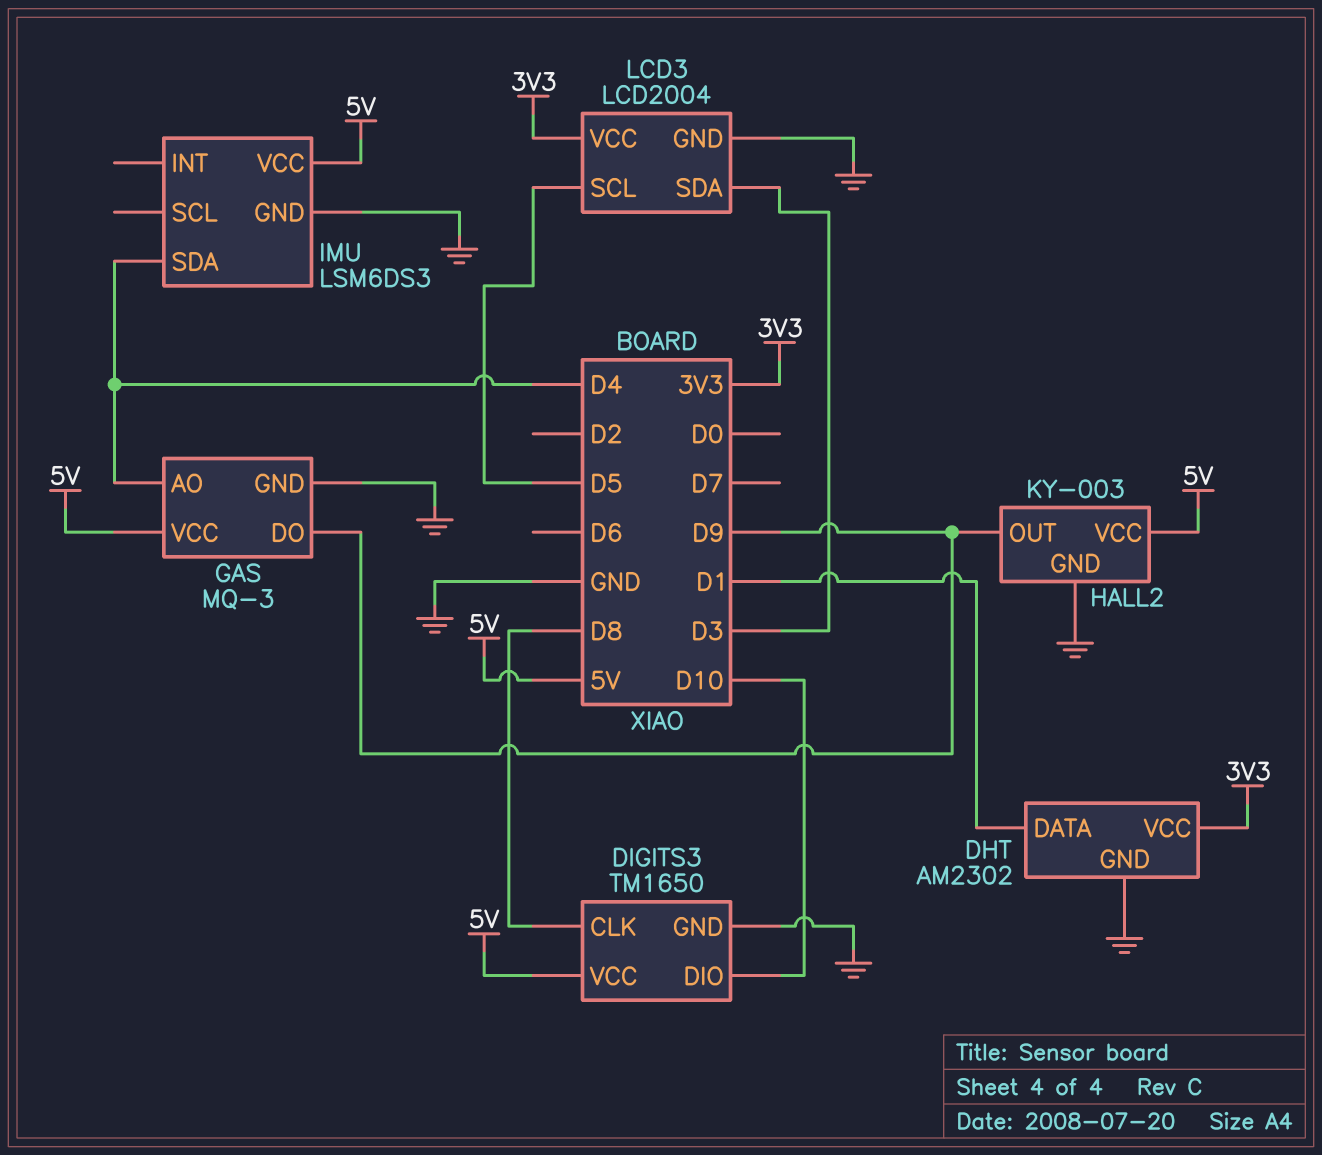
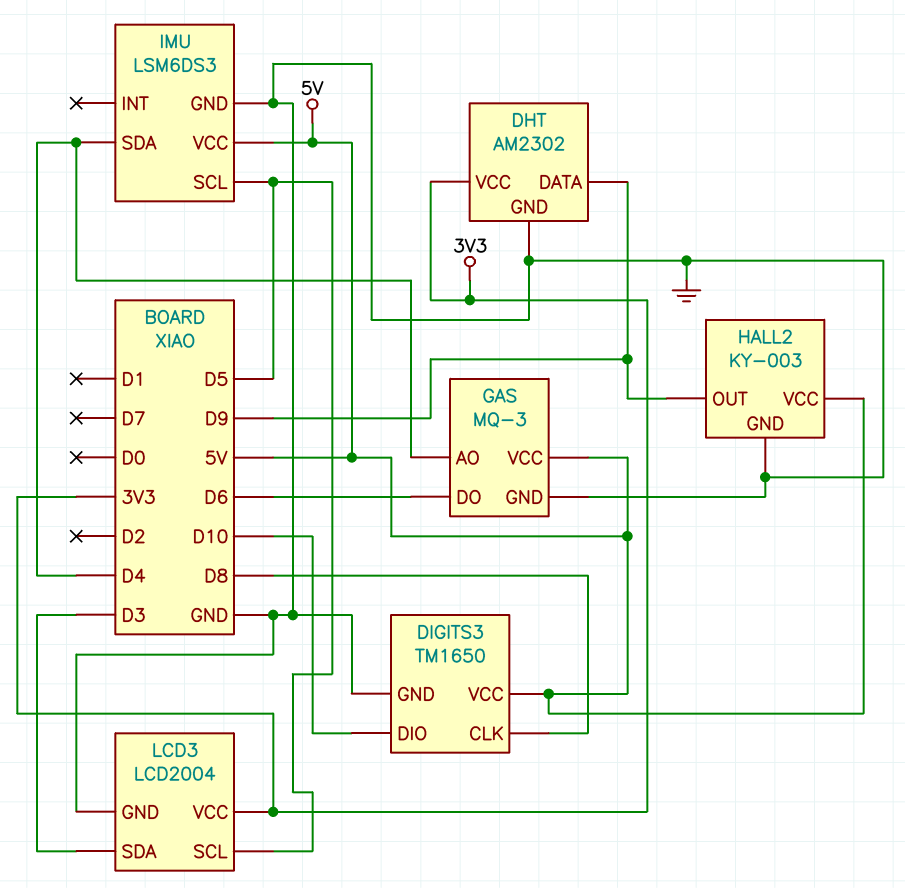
DHT pin DATA: D1 -> D9
GAS pin DO: D9 -> D6
IMU pin SCL: none -> D5

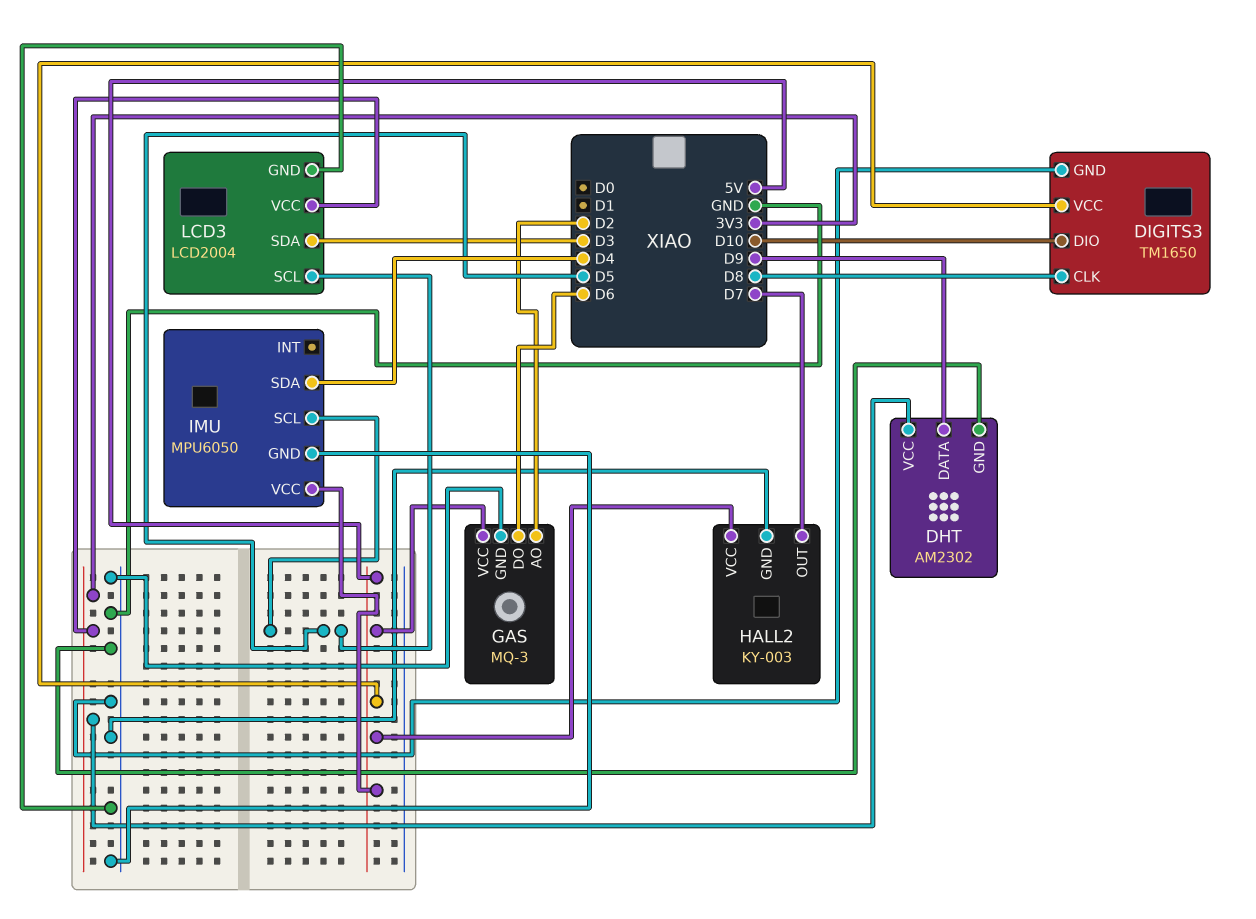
GAS pin AO: D4 -> D2
HALL2 pin OUT: D9 -> D7
IMU: LSM6DS3 -> MPU6050

